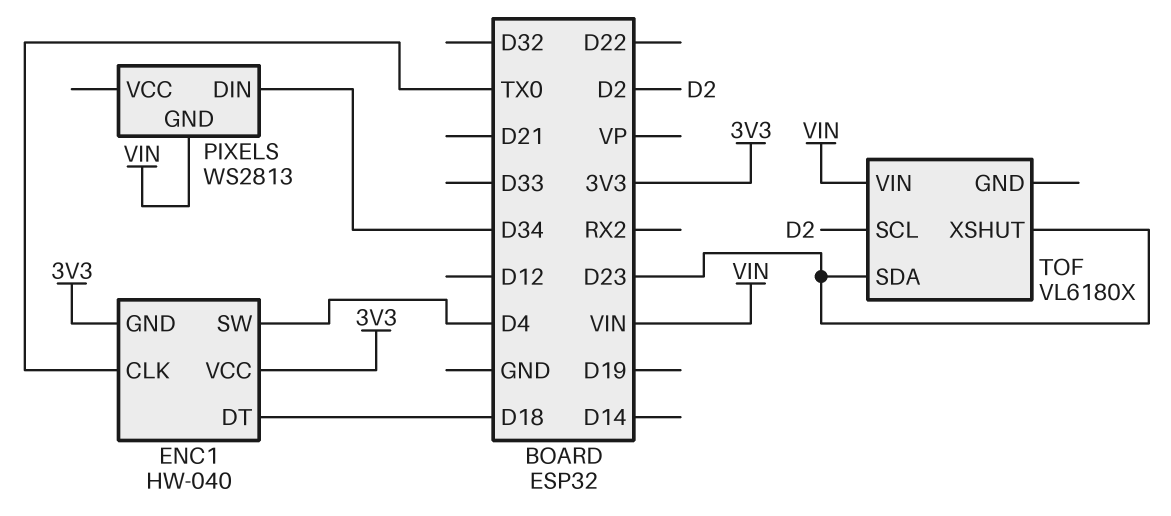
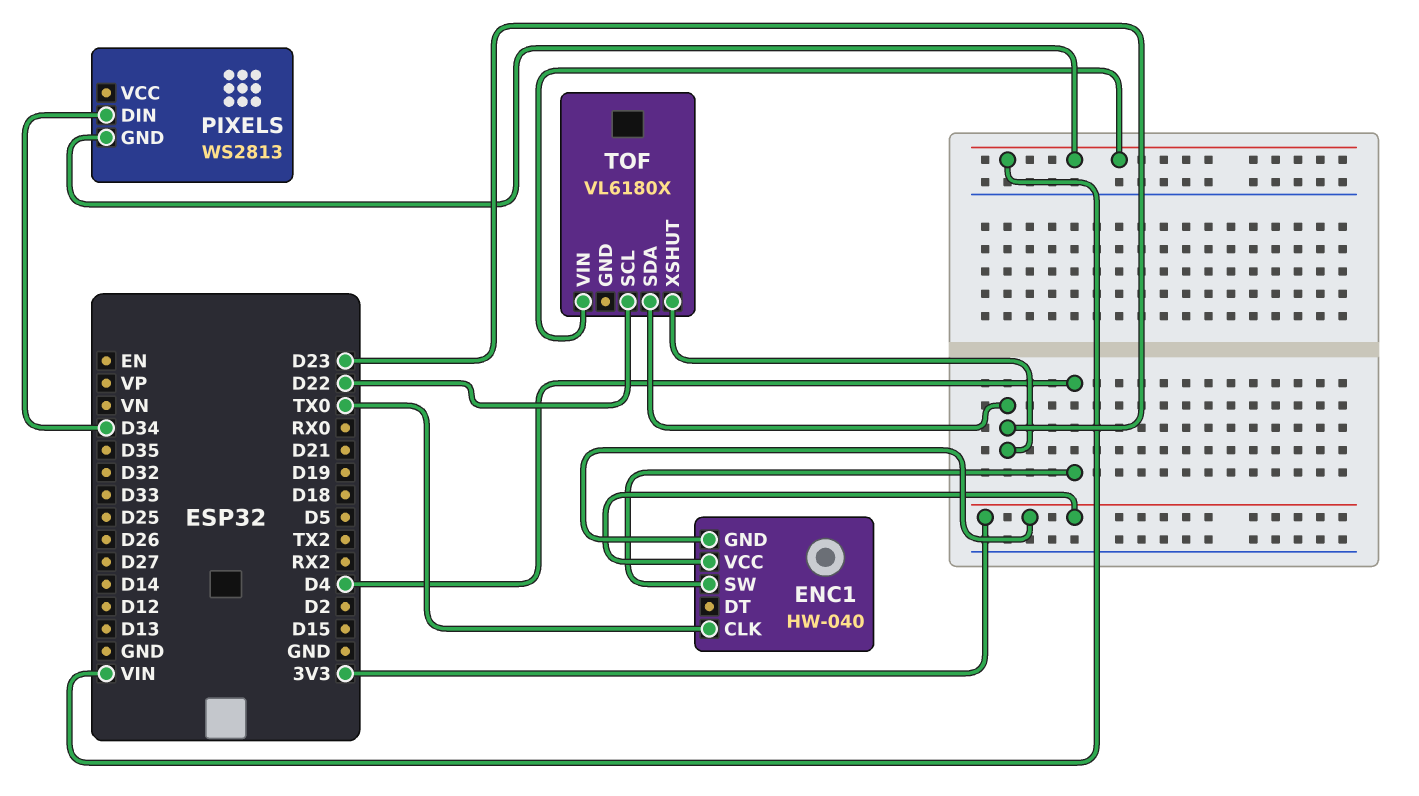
ENC1 pin DT: D18 -> none
TOF pin SCL: D2 -> D22

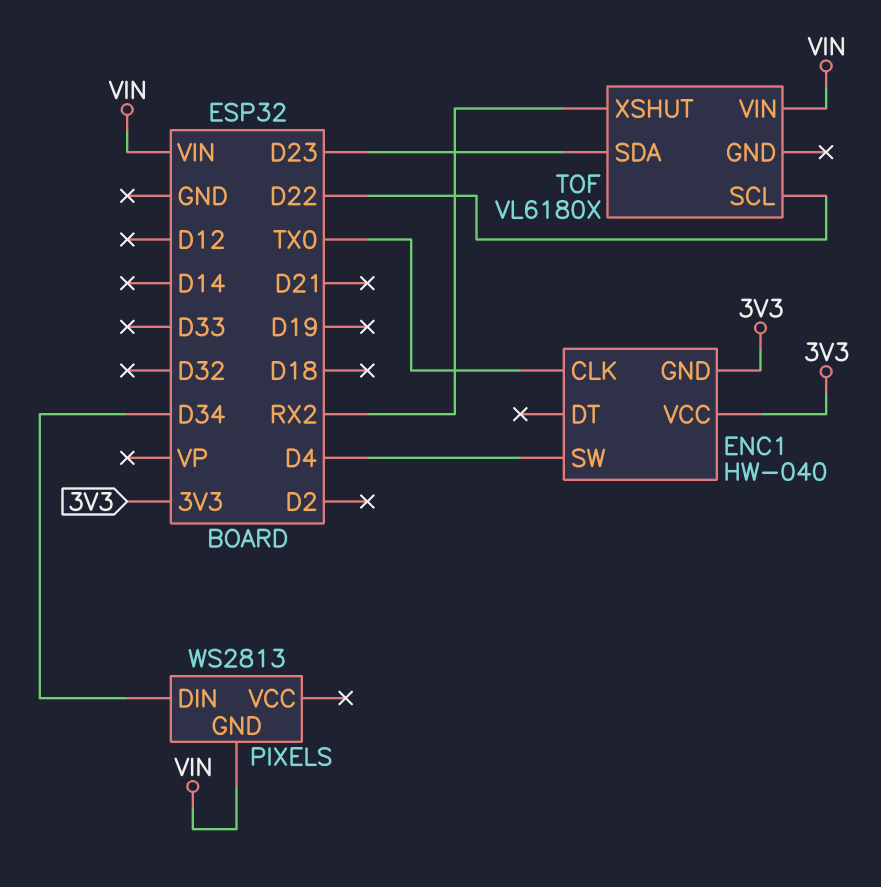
TOF pin XSHUT: D23 -> RX2

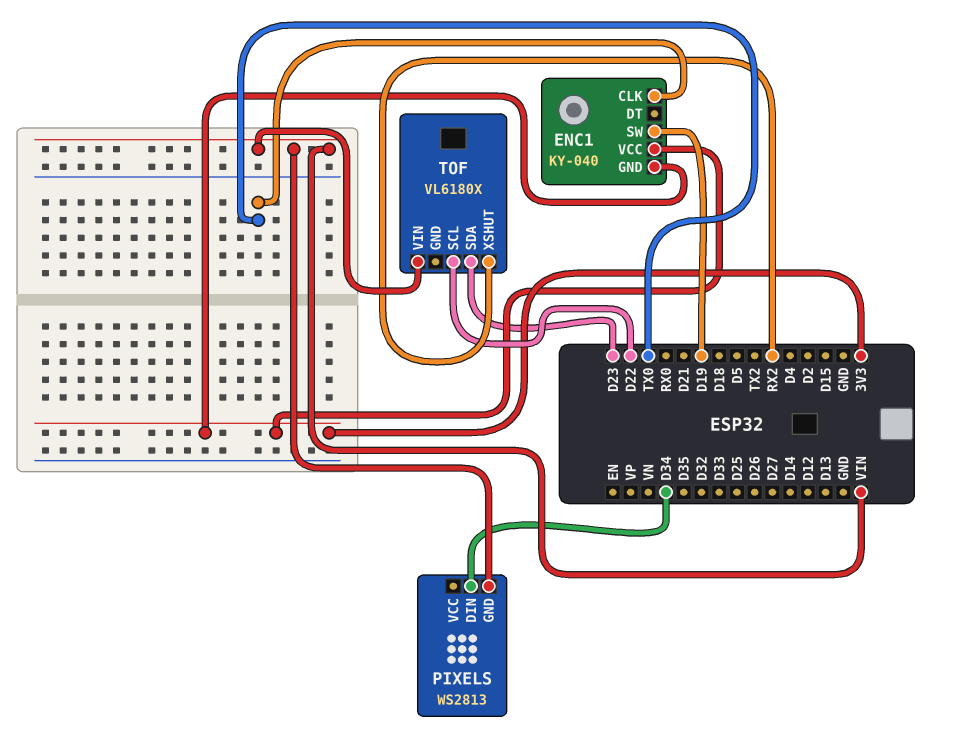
ENC1: HW-040 -> KY-040
ENC1 pin SW: D4 -> D19

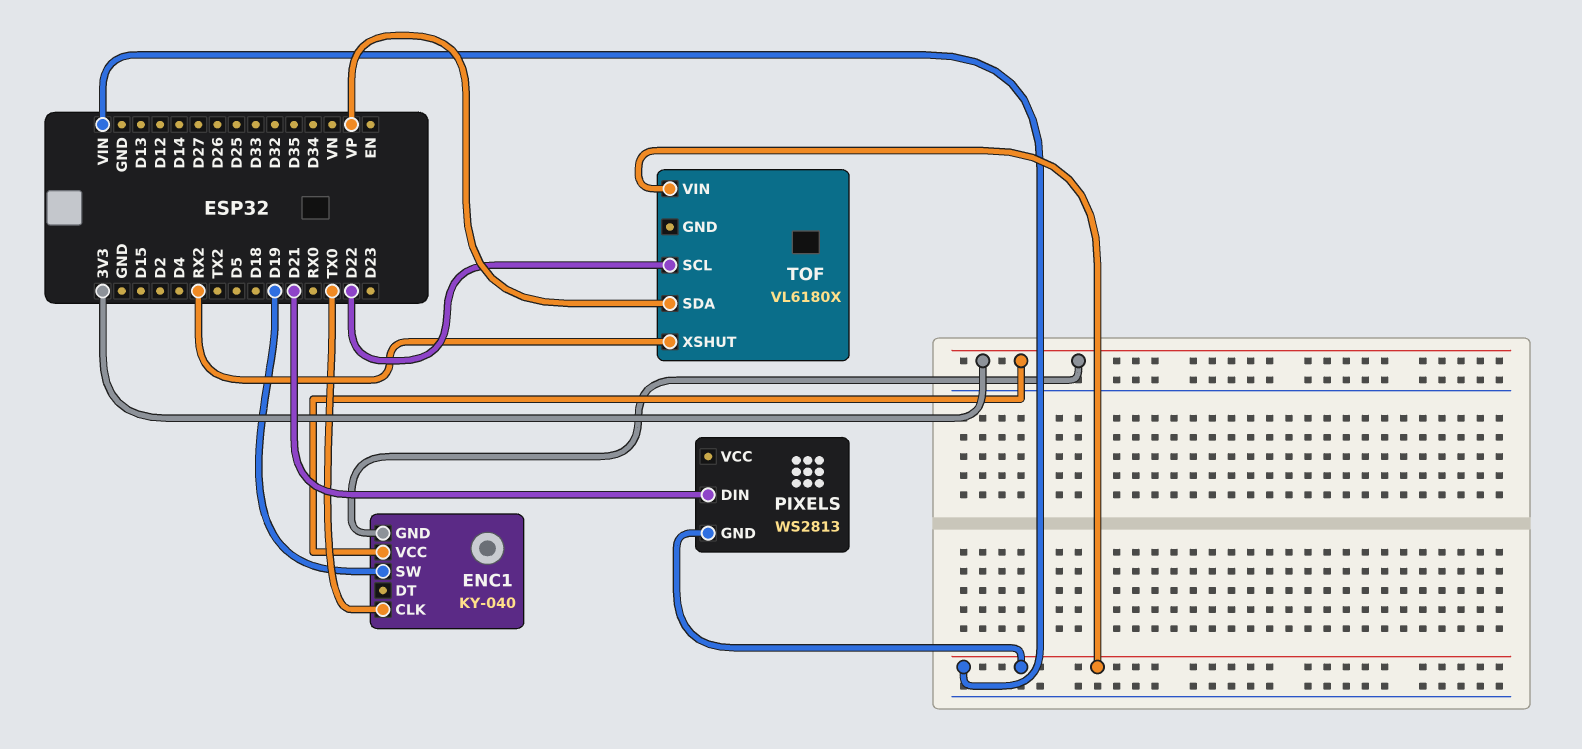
PIXELS pin DIN: D34 -> D21
TOF pin SDA: D23 -> VP

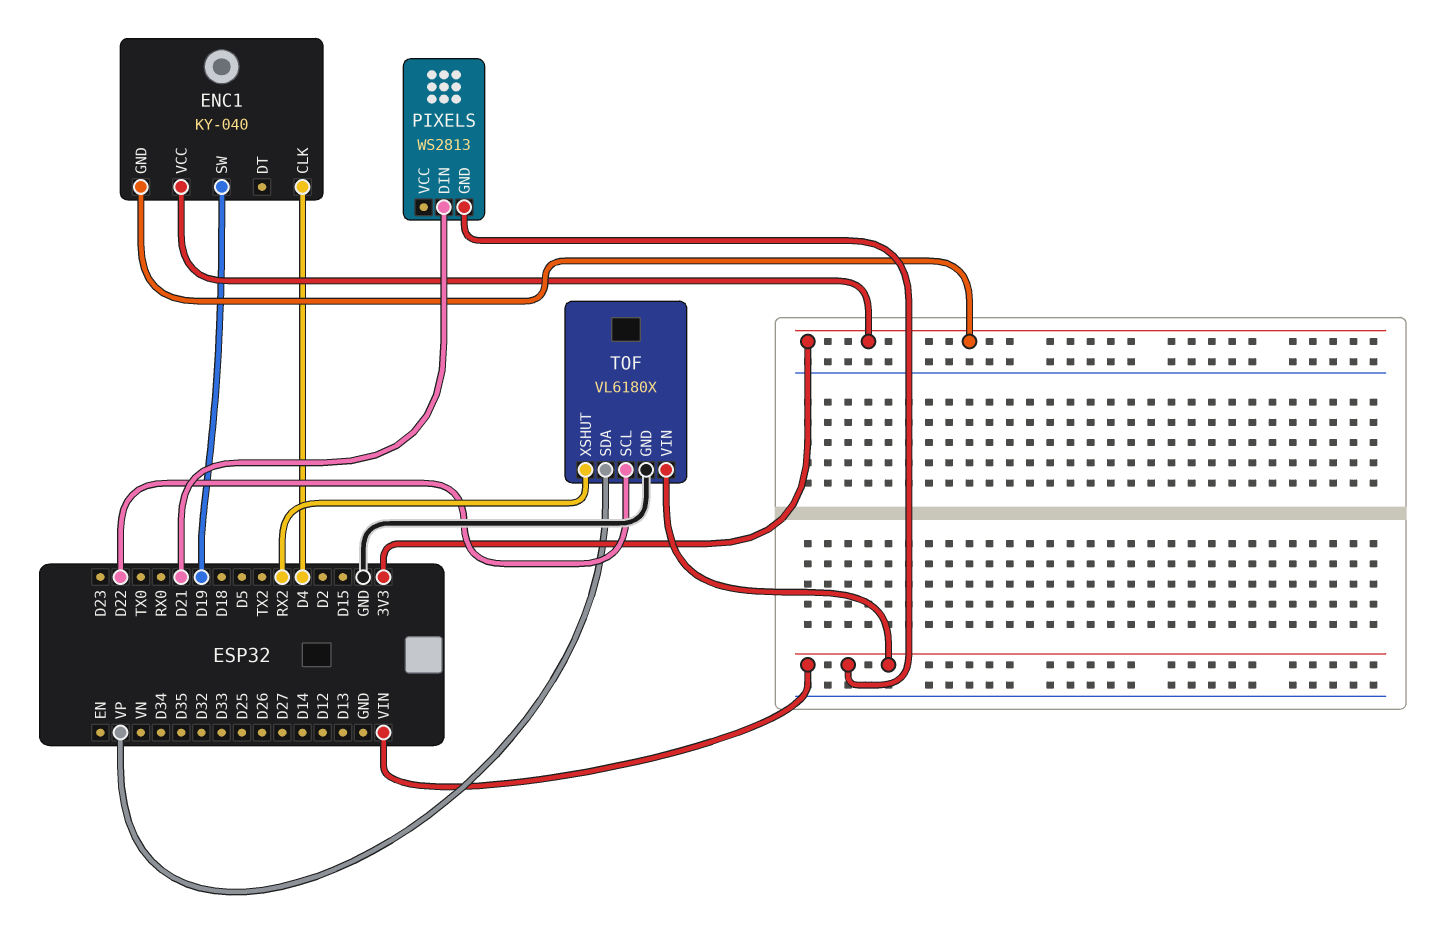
ENC1 pin CLK: TX0 -> D4
TOF pin GND: none -> GND

